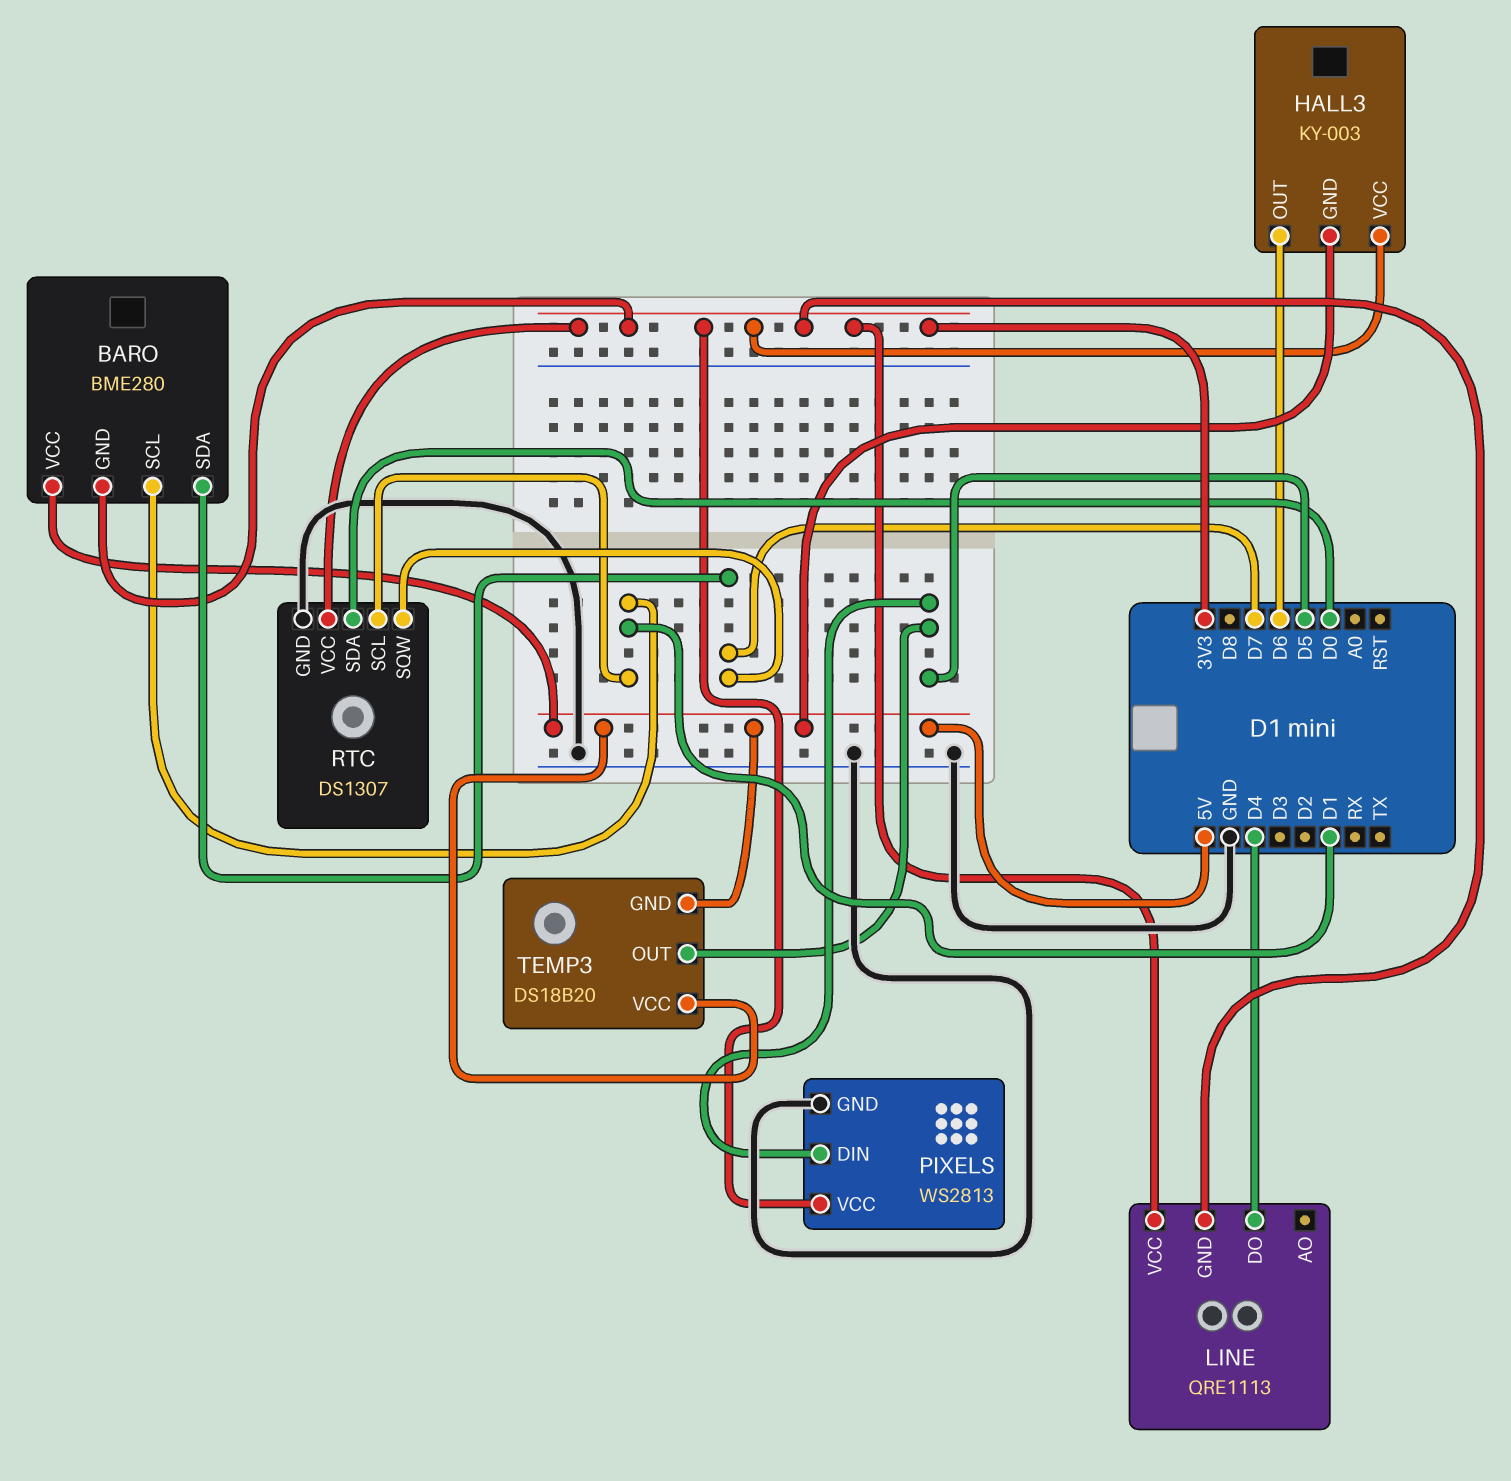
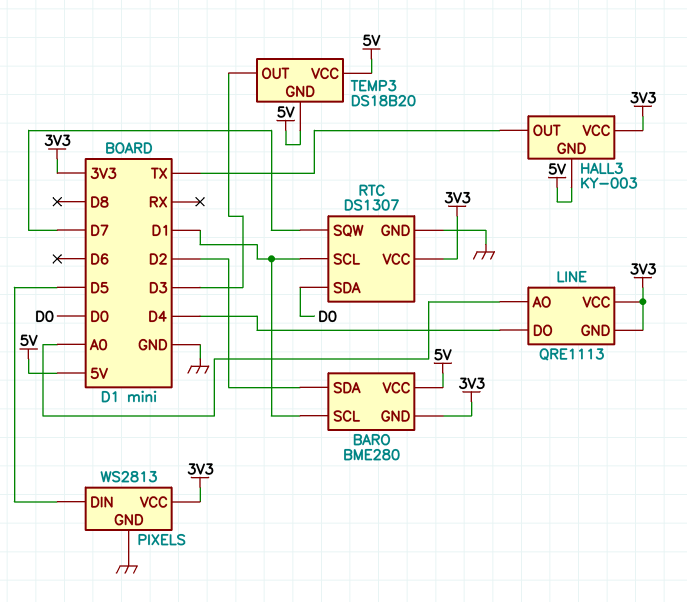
BARO pin SDA: D7 -> D2
HALL3 pin OUT: D6 -> TX
LINE pin AO: none -> A0
TEMP3 pin OUT: D5 -> D3

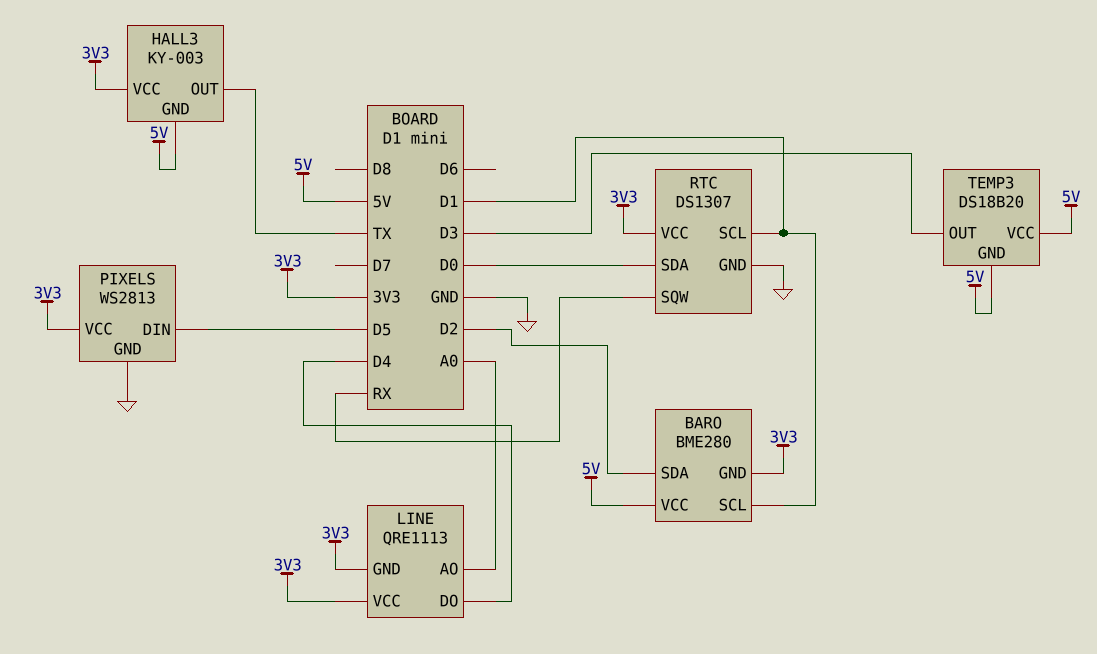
RTC pin SQW: D7 -> RX

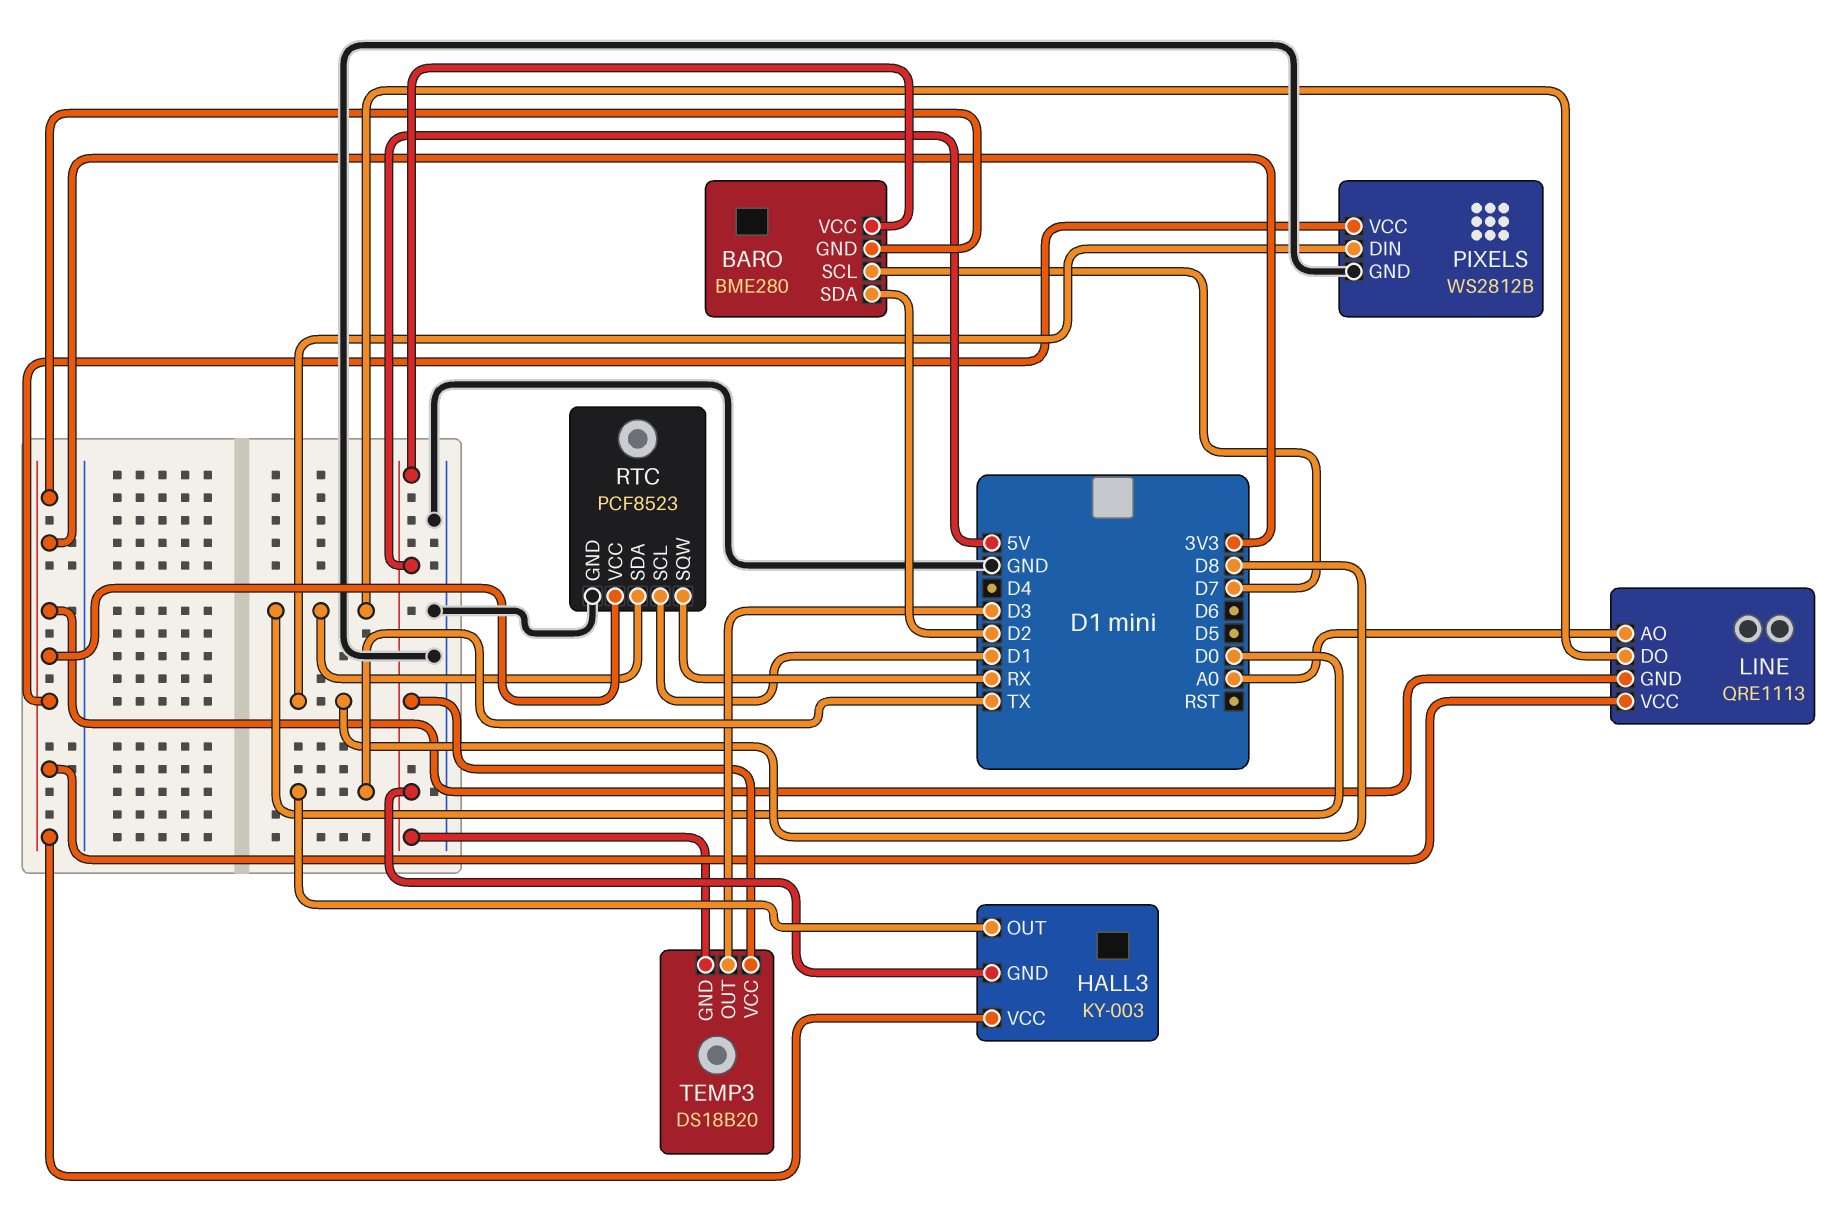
BARO pin SCL: D1 -> D7
LINE pin DO: D4 -> D0
PIXELS: WS2813 -> WS2812B
PIXELS pin DIN: D5 -> D8
RTC: DS1307 -> PCF8523

